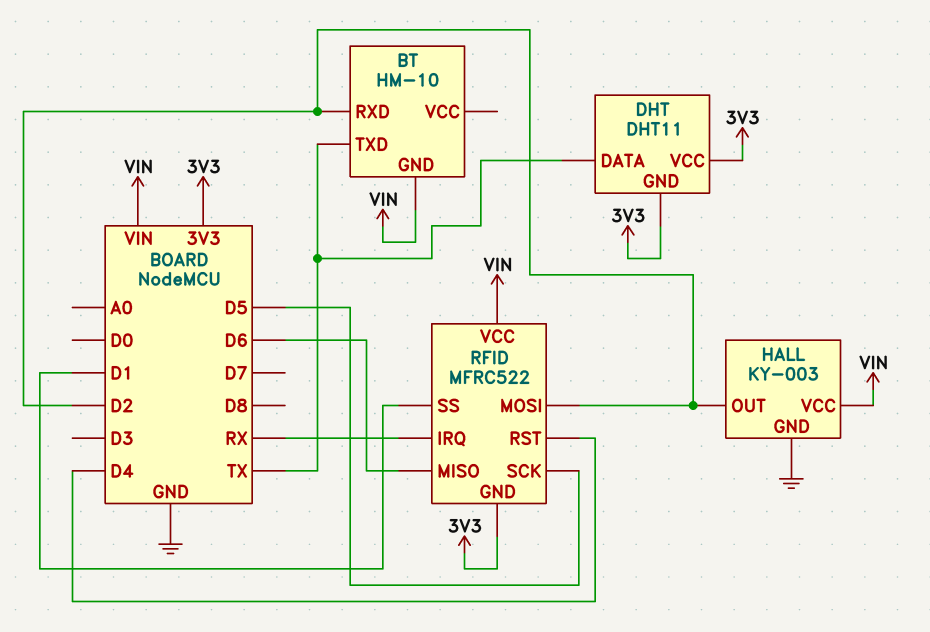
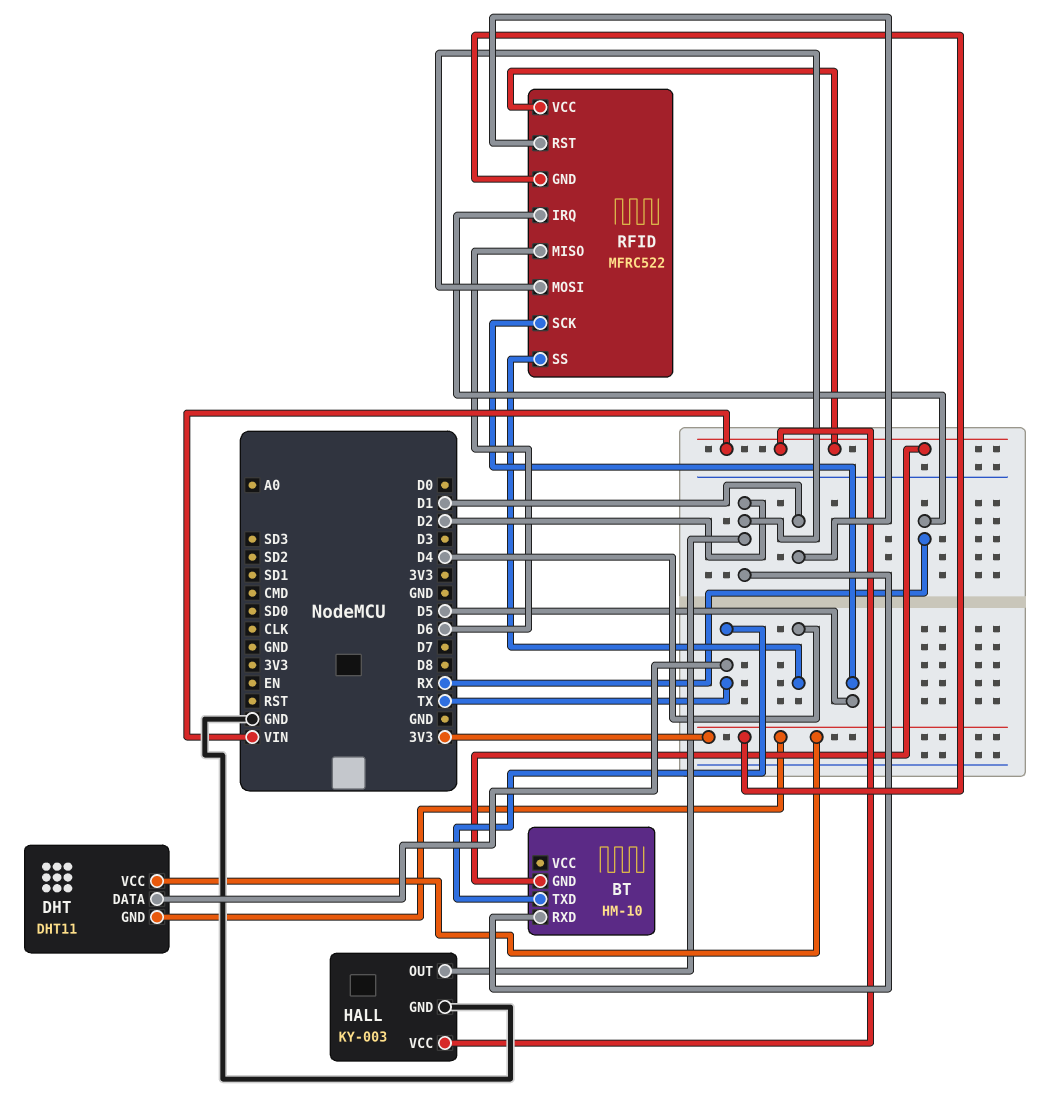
RFID pin RST: D4 -> D1
RFID pin SS: D1 -> D4

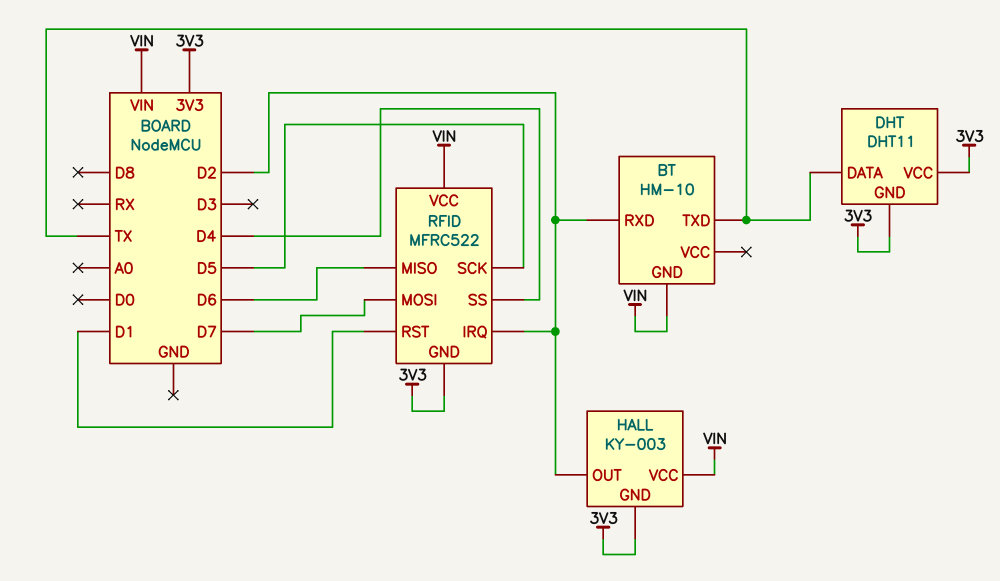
HALL pin GND: GND -> 3V3
RFID pin IRQ: RX -> D2
RFID pin MOSI: D2 -> D7

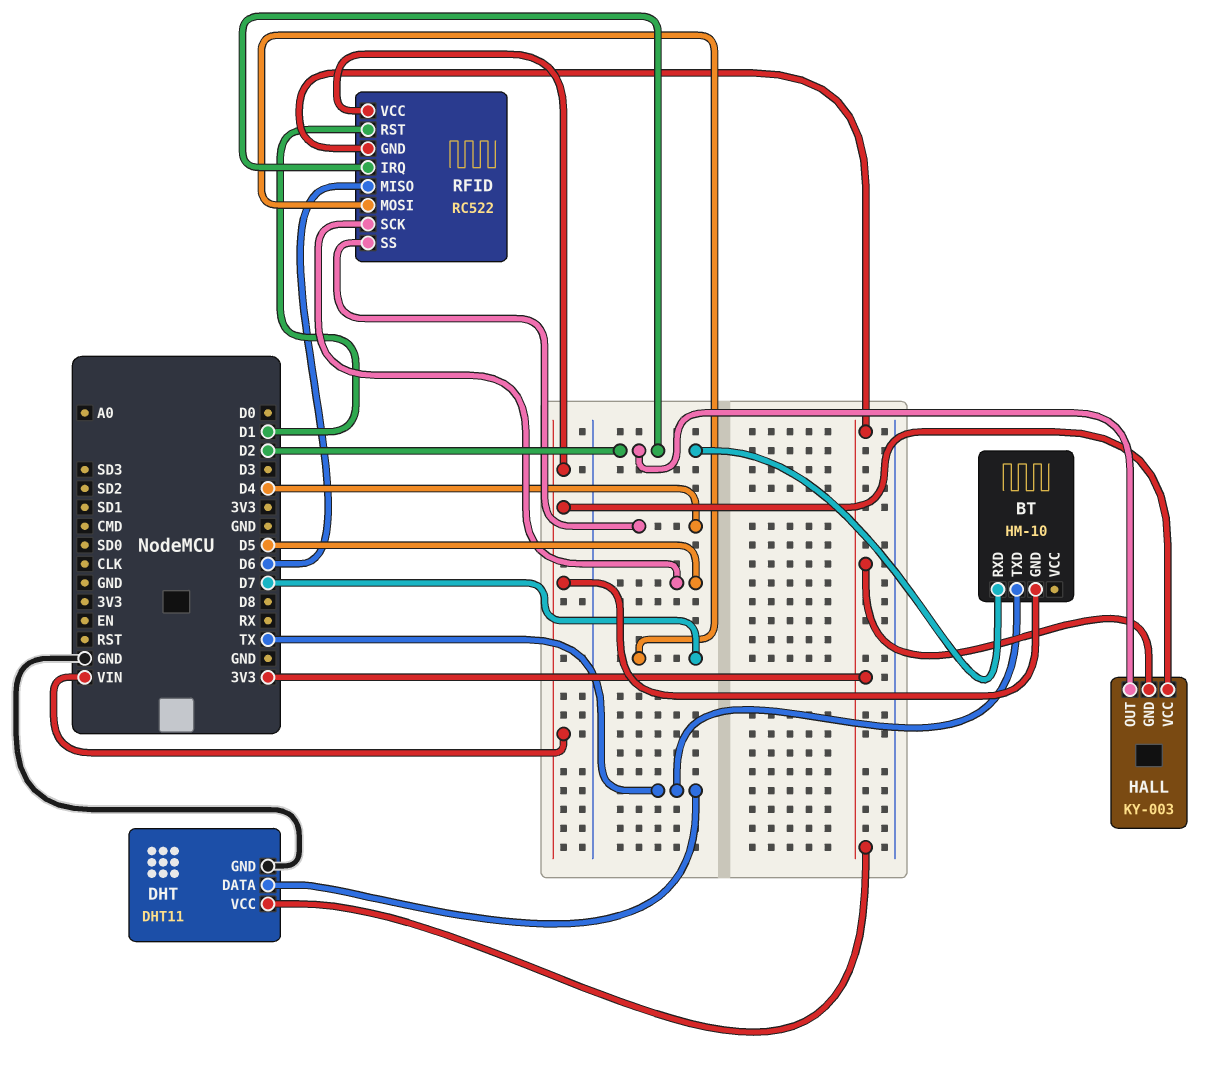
DHT pin GND: 3V3 -> GND
RFID: MFRC522 -> RC522

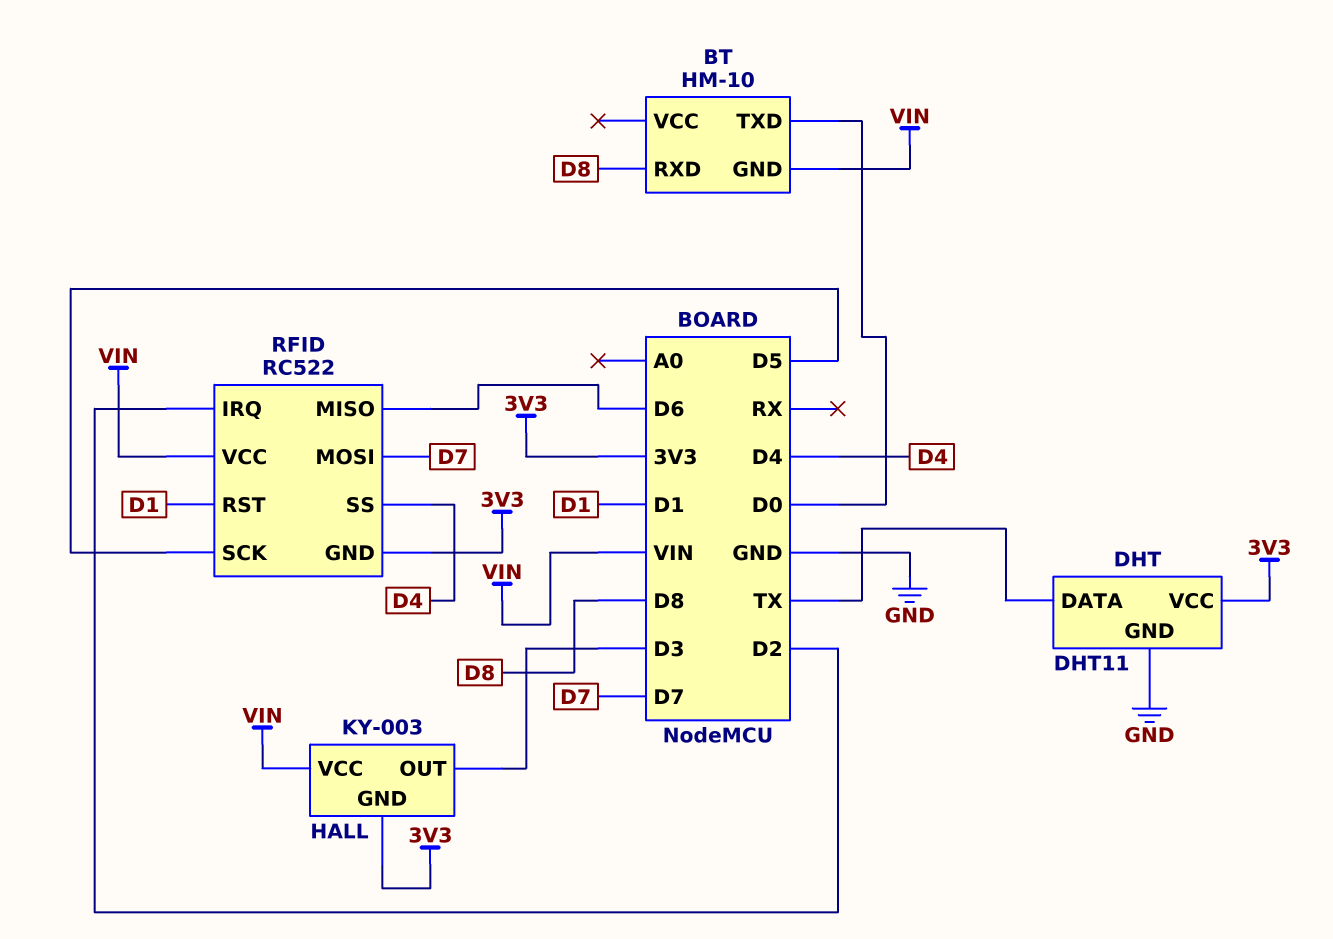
BT pin RXD: D2 -> D8
BT pin TXD: TX -> D0
HALL pin OUT: D2 -> D3

